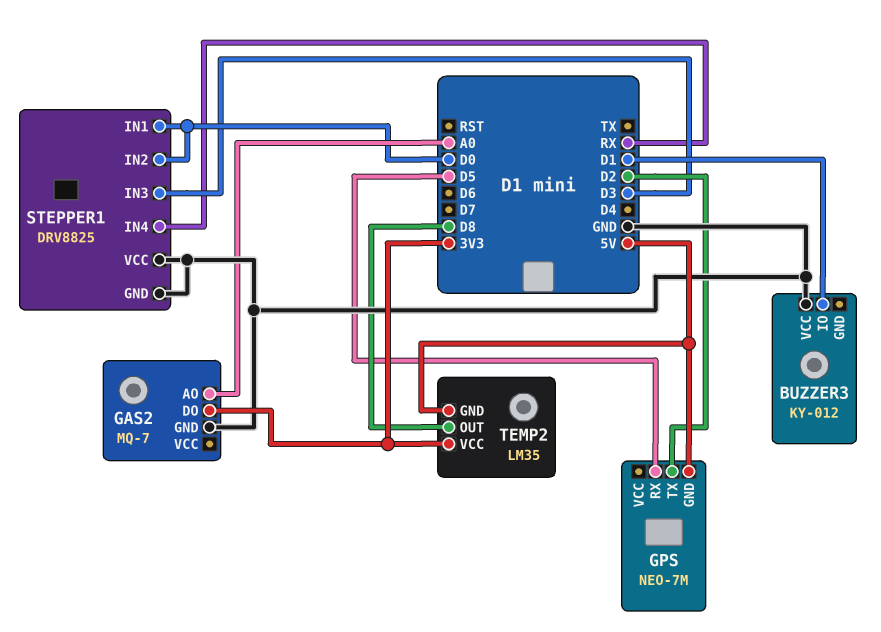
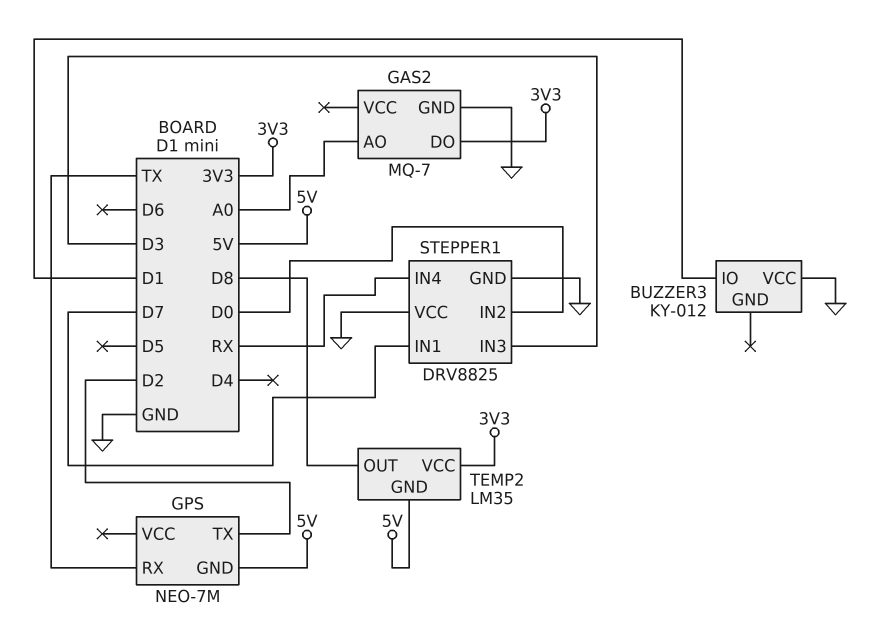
GPS pin RX: D5 -> TX
STEPPER1 pin IN1: D0 -> D7

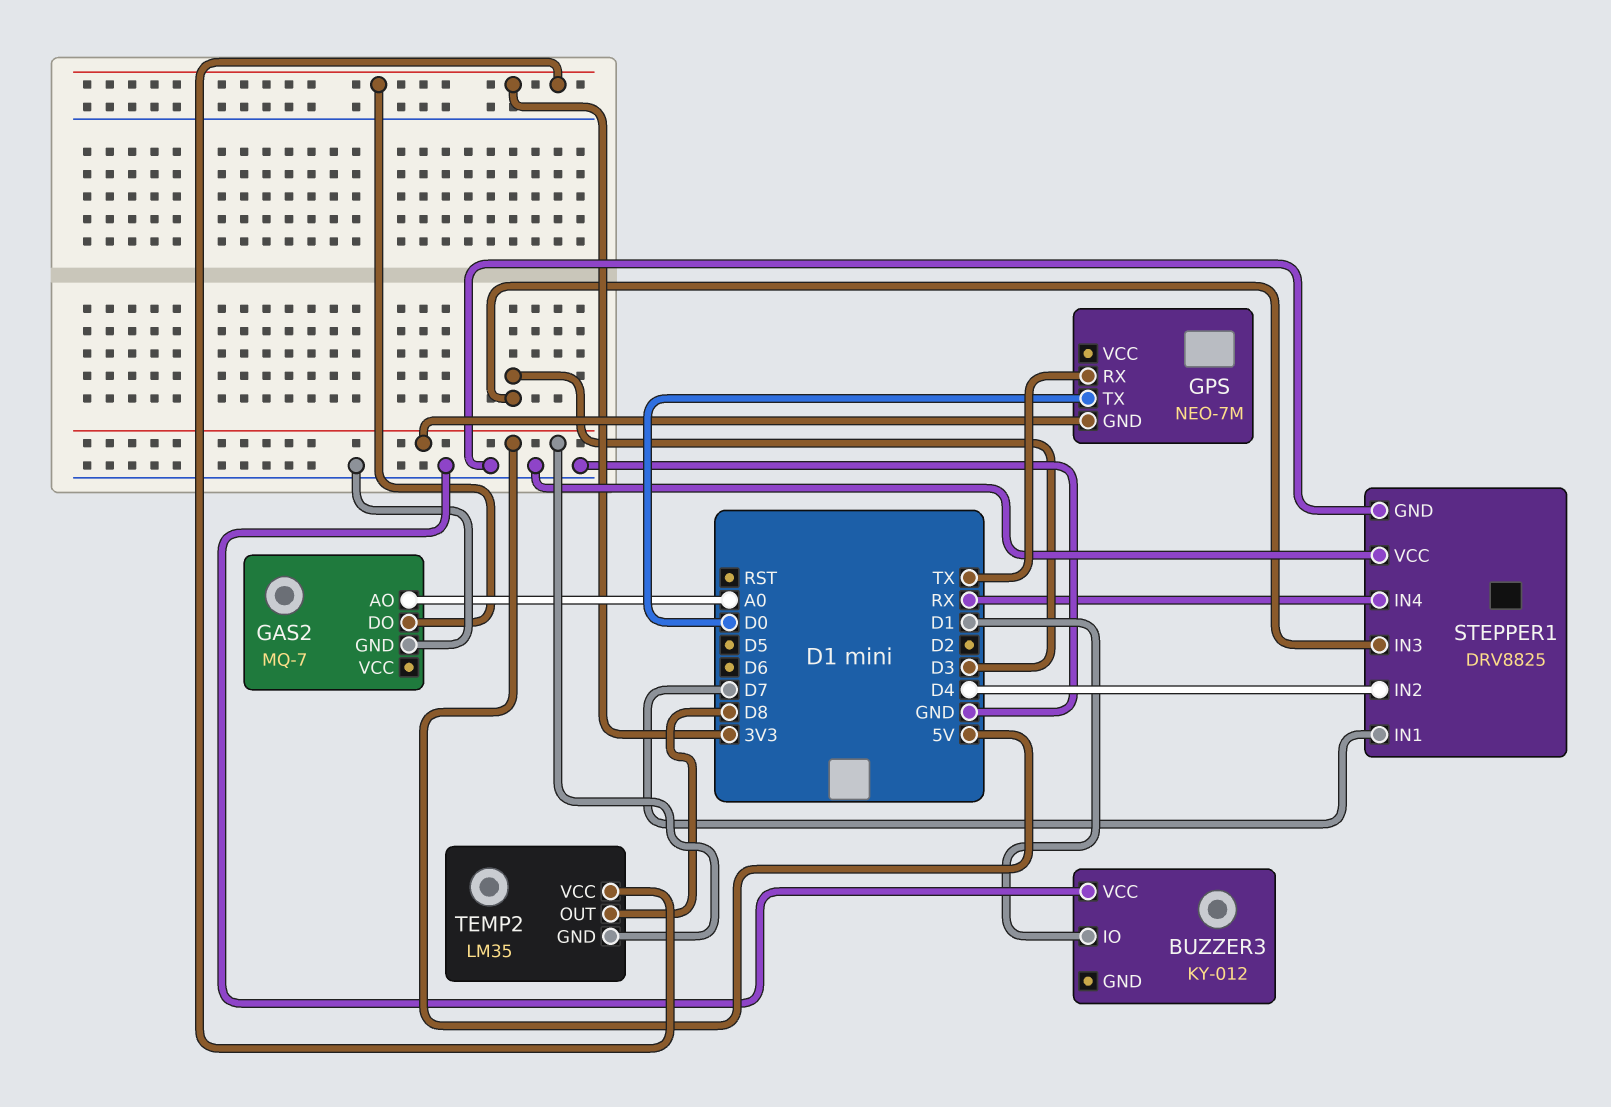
GPS pin TX: D2 -> D0
STEPPER1 pin IN2: D0 -> D4

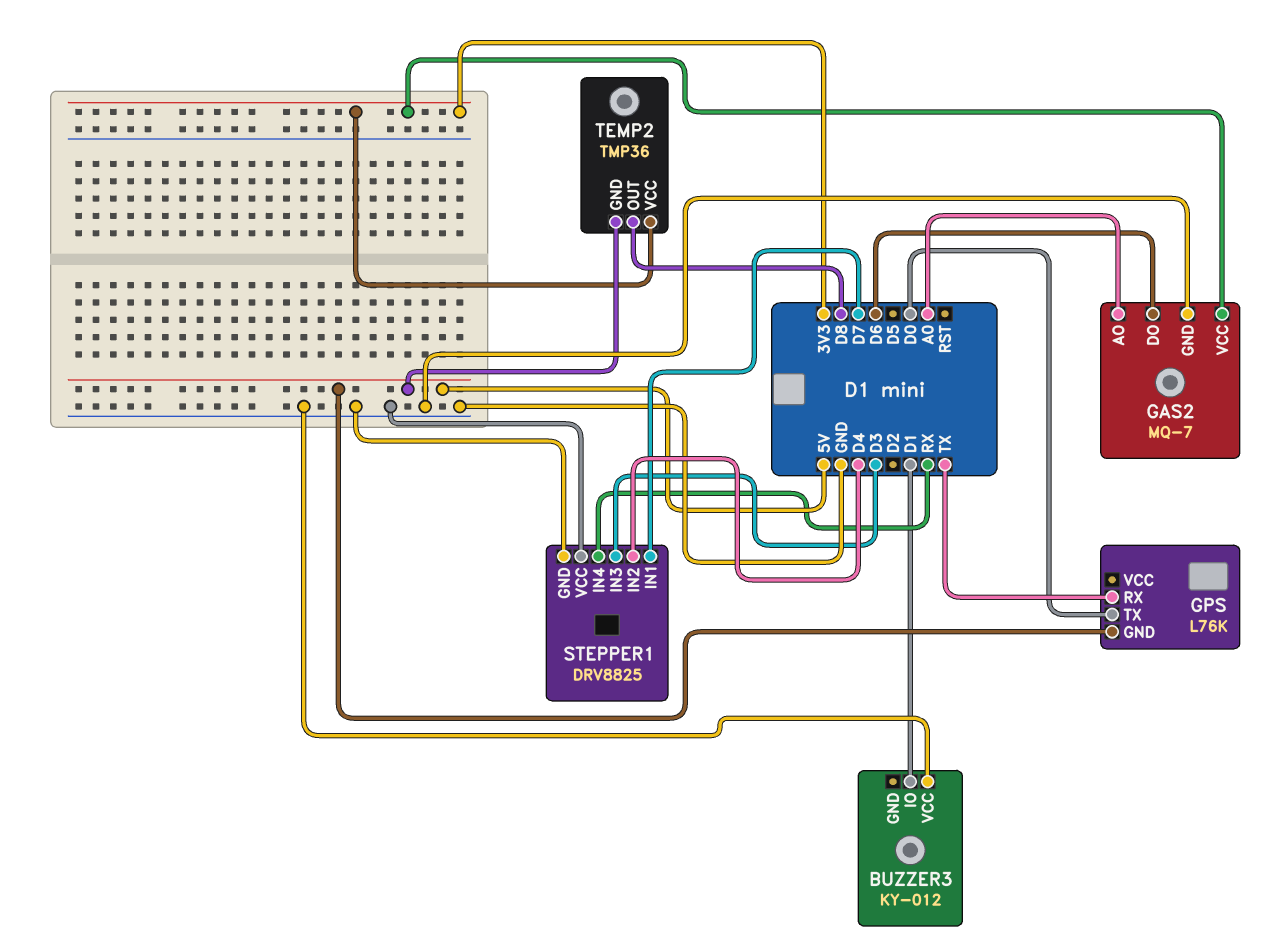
GAS2 pin DO: 3V3 -> D6
GAS2 pin VCC: none -> 3V3
GPS: NEO-7M -> L76K
TEMP2: LM35 -> TMP36

